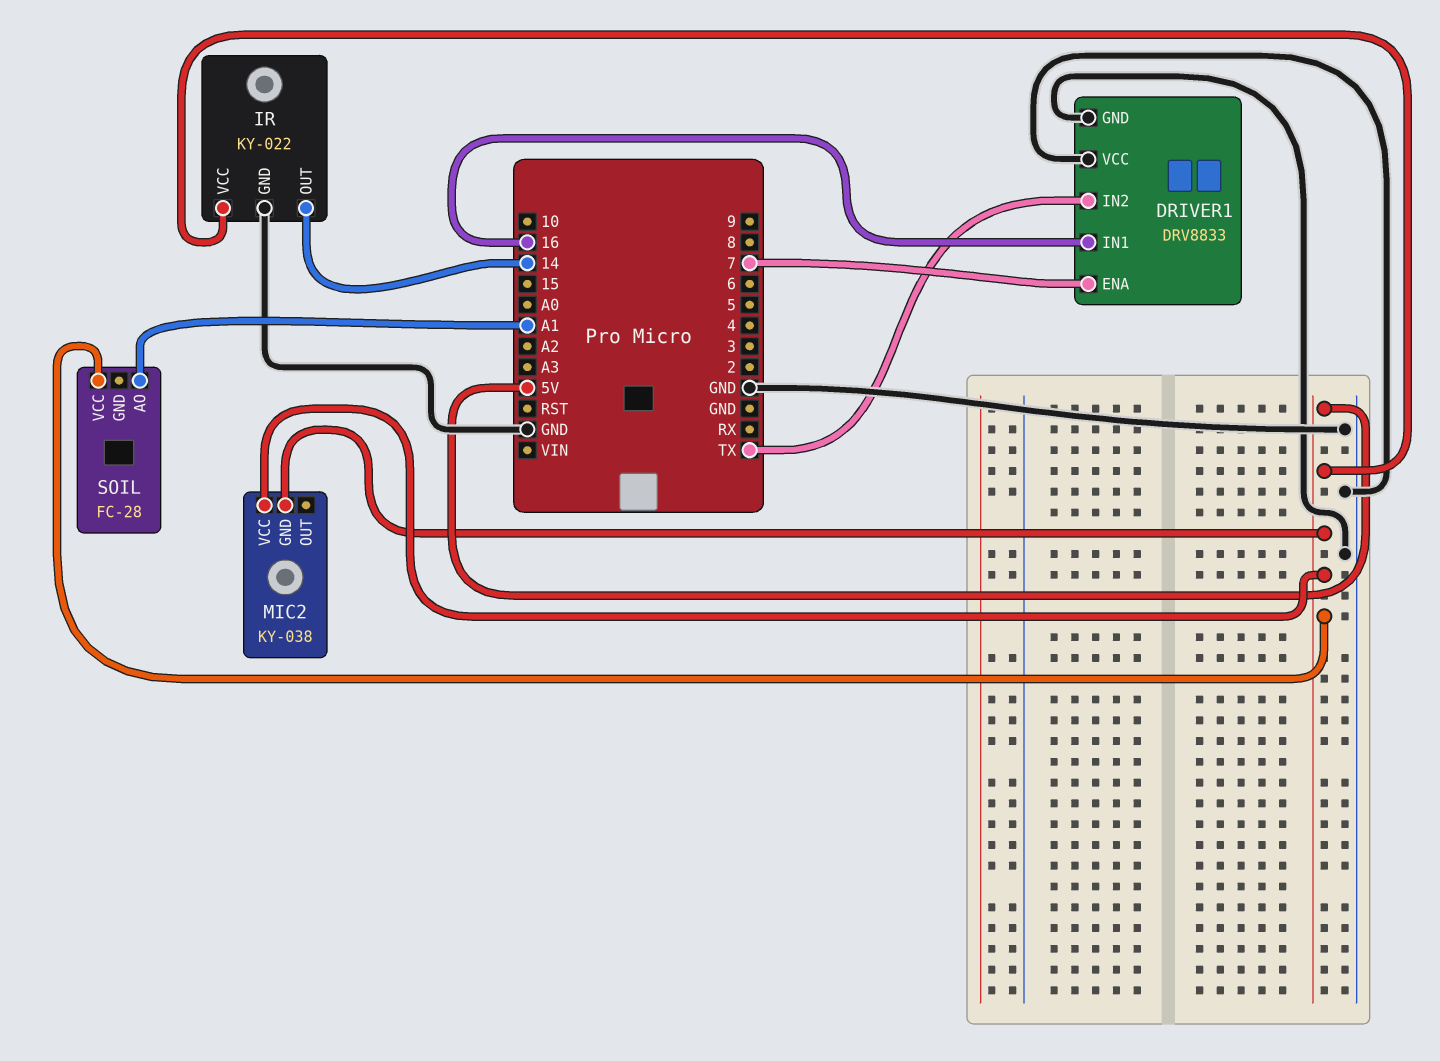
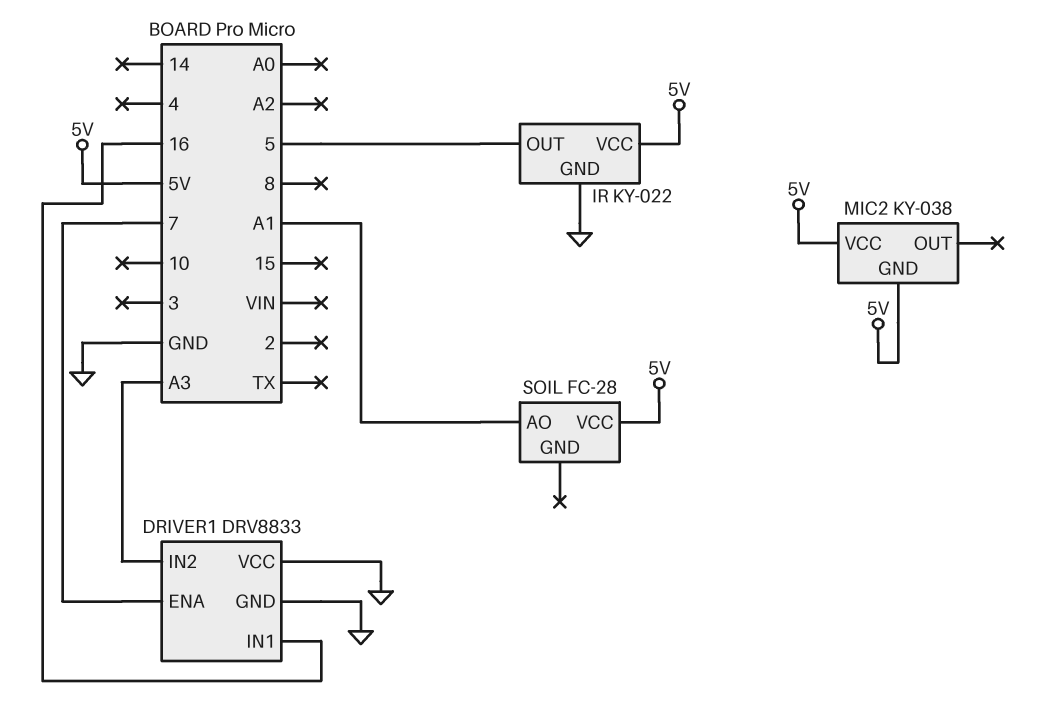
DRIVER1 pin IN2: TX -> A3
IR pin OUT: 14 -> 5

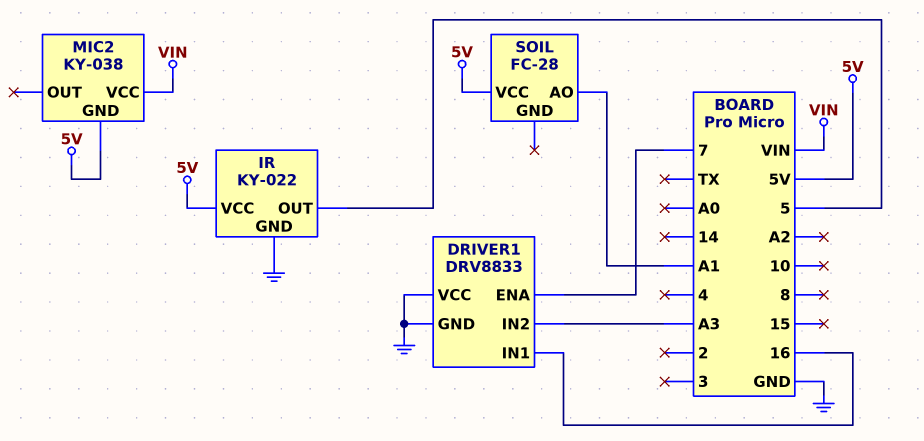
MIC2 pin VCC: 5V -> VIN

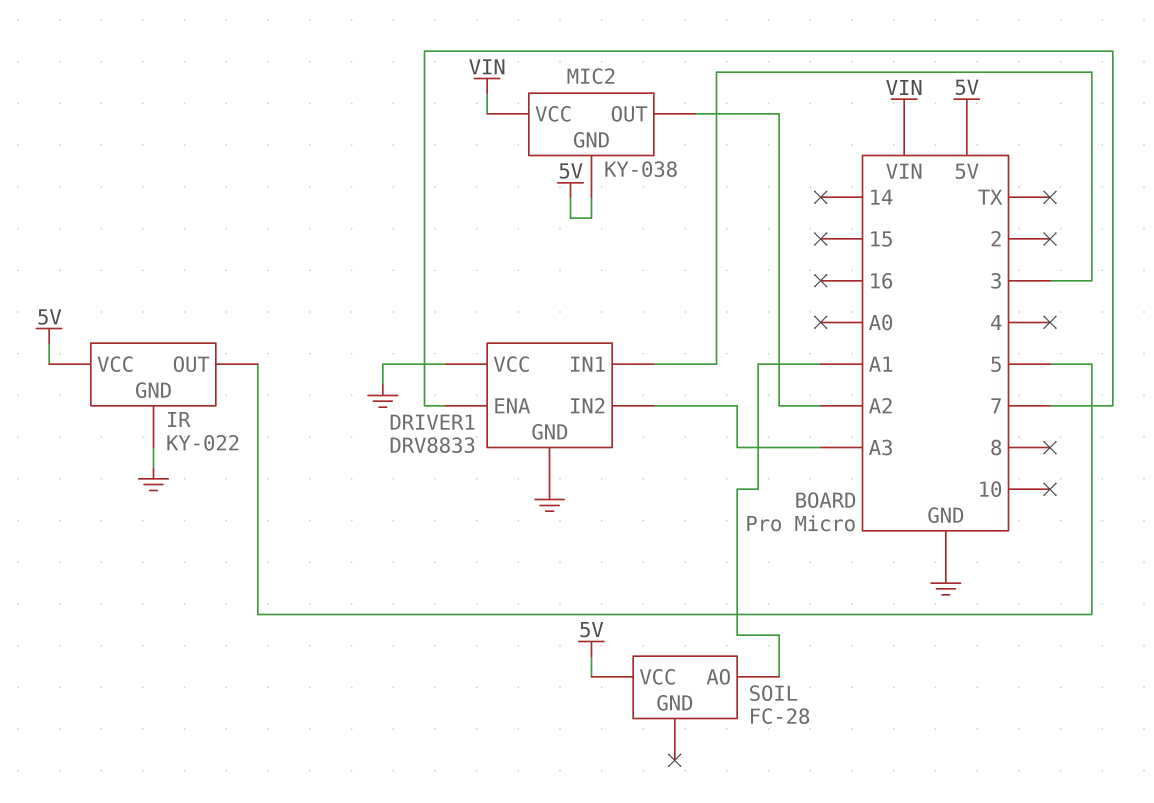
DRIVER1 pin IN1: 16 -> 3
MIC2 pin OUT: none -> A2

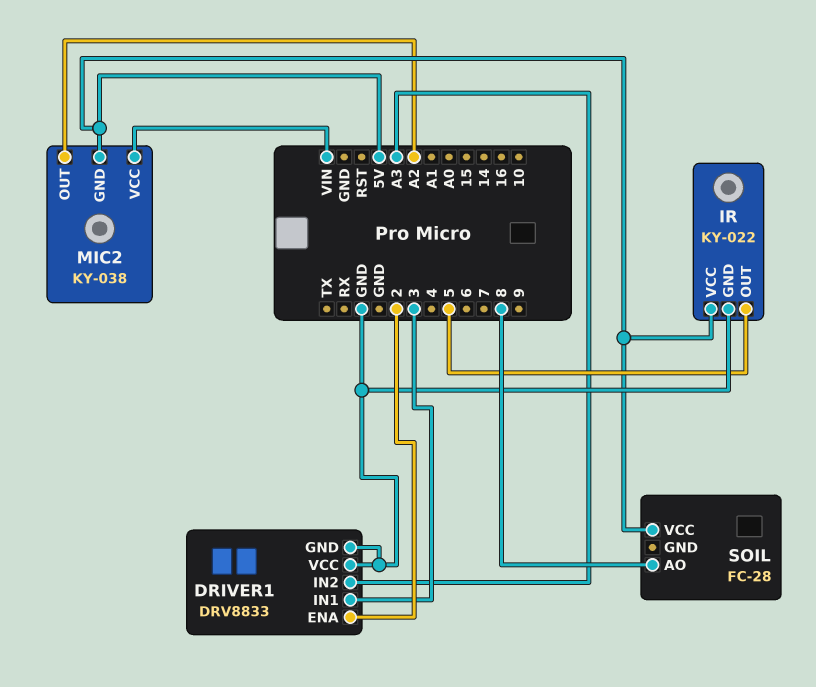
DRIVER1 pin ENA: 7 -> 2
SOIL pin AO: A1 -> 8

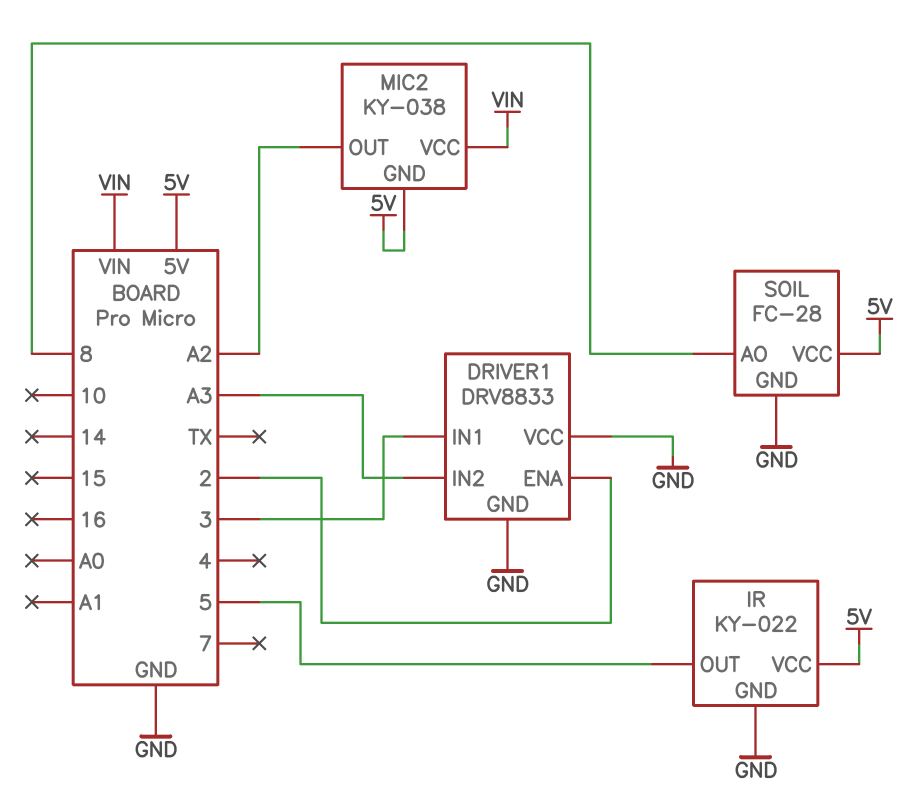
SOIL pin GND: none -> GND

